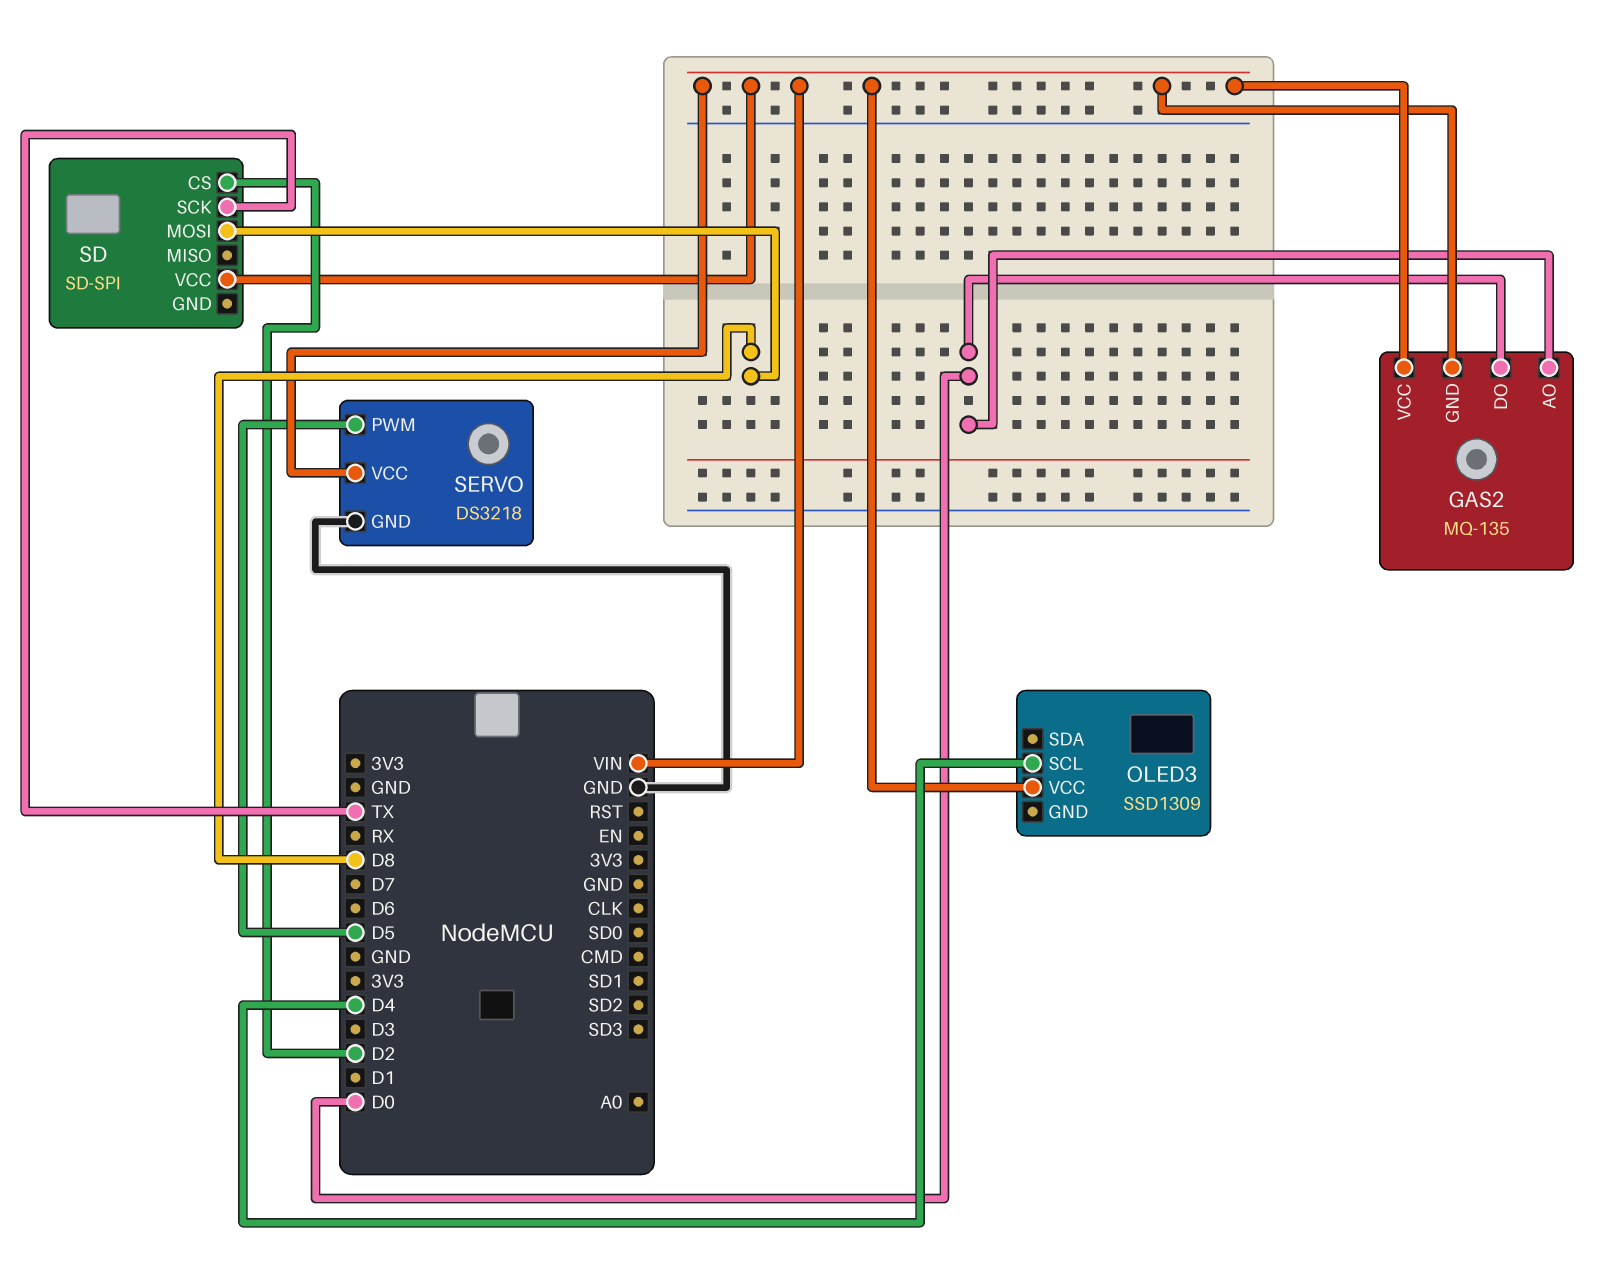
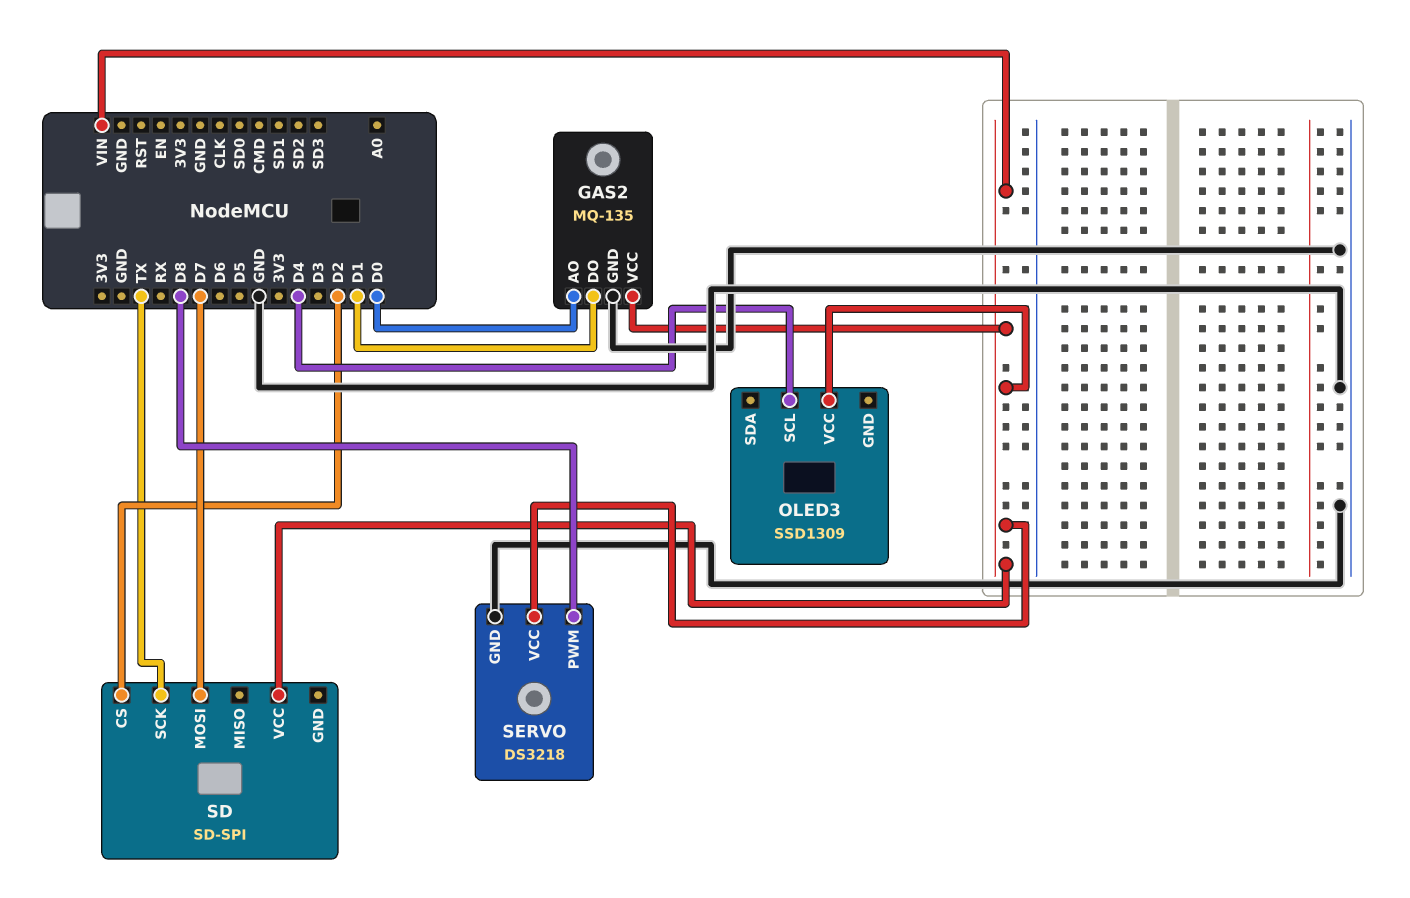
GAS2 pin DO: D0 -> D1
GAS2 pin GND: VIN -> GND
SD pin MOSI: D8 -> D7
SERVO pin PWM: D5 -> D8

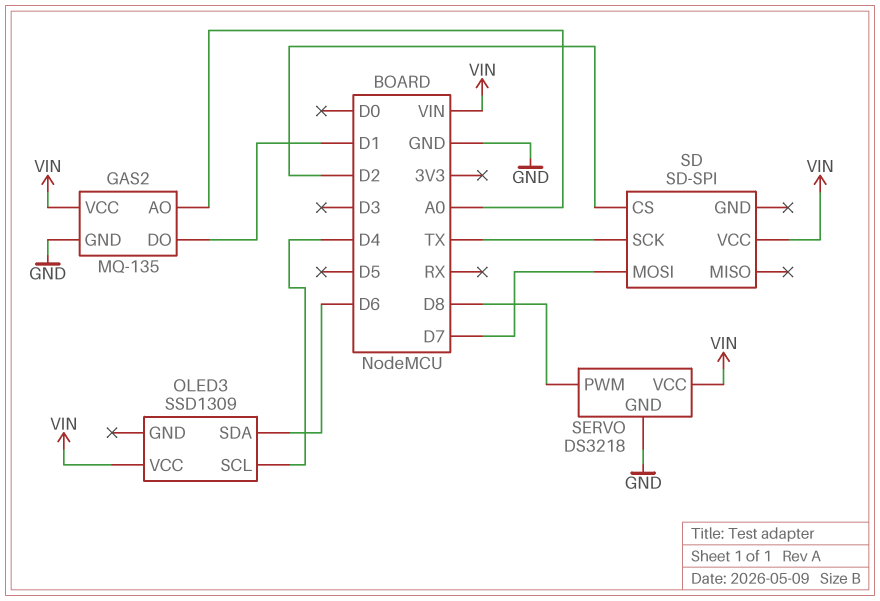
GAS2 pin AO: D0 -> A0
OLED3 pin SDA: none -> D6

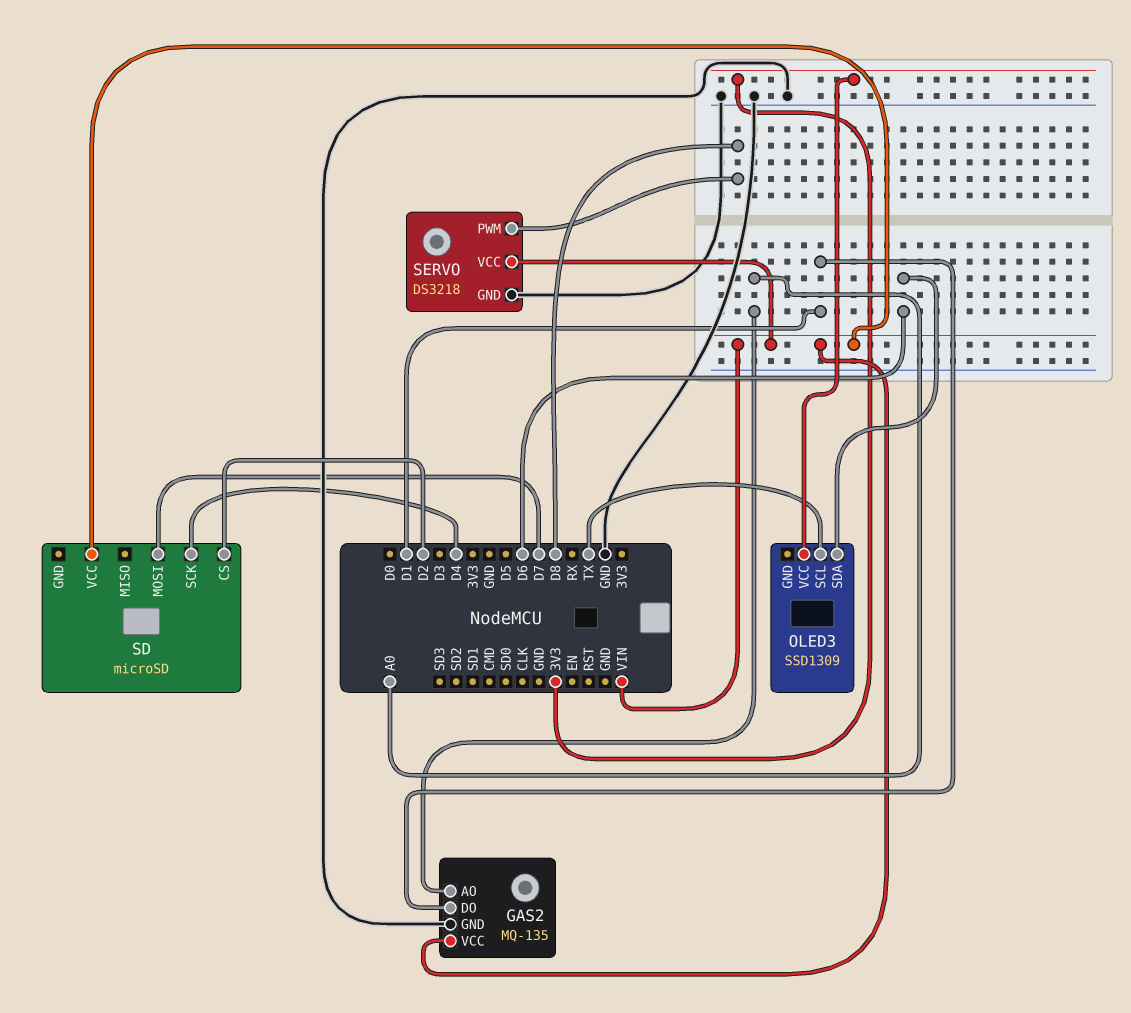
OLED3 pin SCL: D4 -> TX
OLED3 pin VCC: VIN -> 3V3
SD: SD-SPI -> microSD
SD pin SCK: TX -> D4

